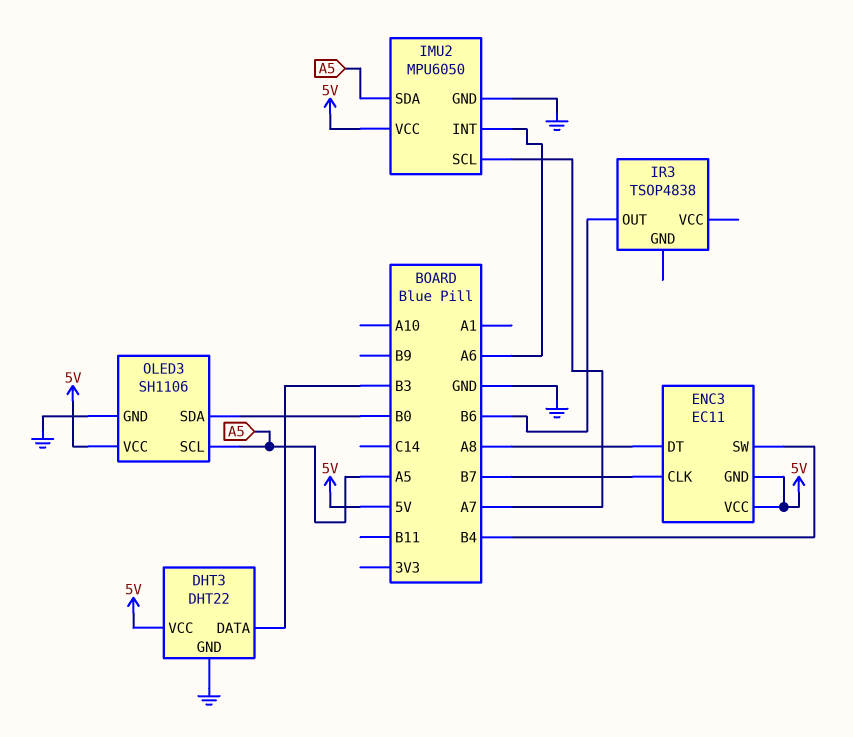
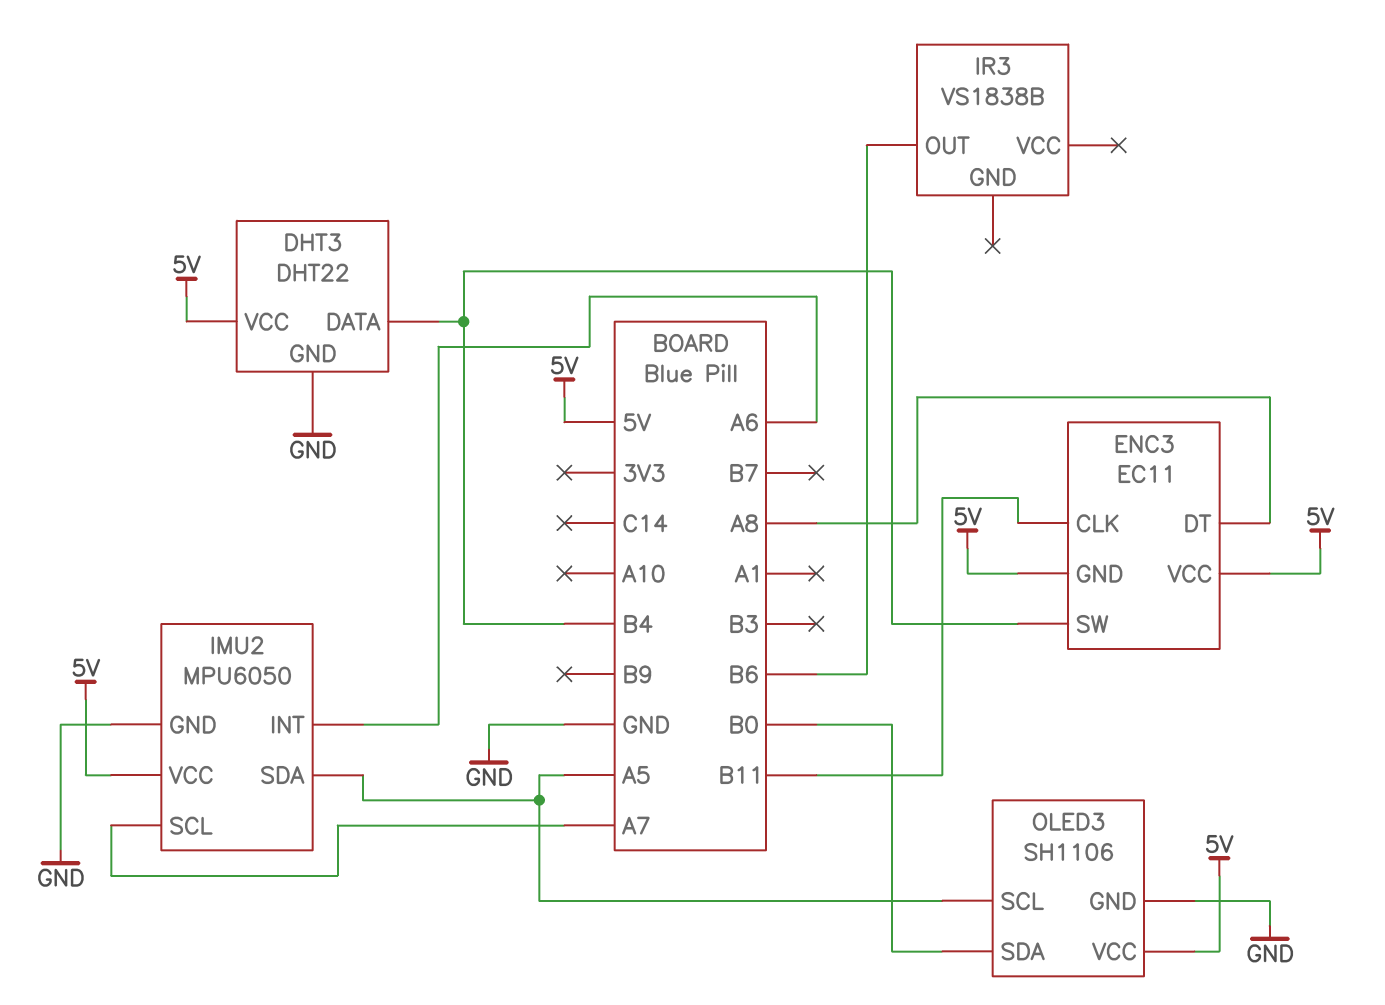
DHT3 pin DATA: B3 -> B4
ENC3 pin CLK: B7 -> B11
IR3: TSOP4838 -> VS1838B

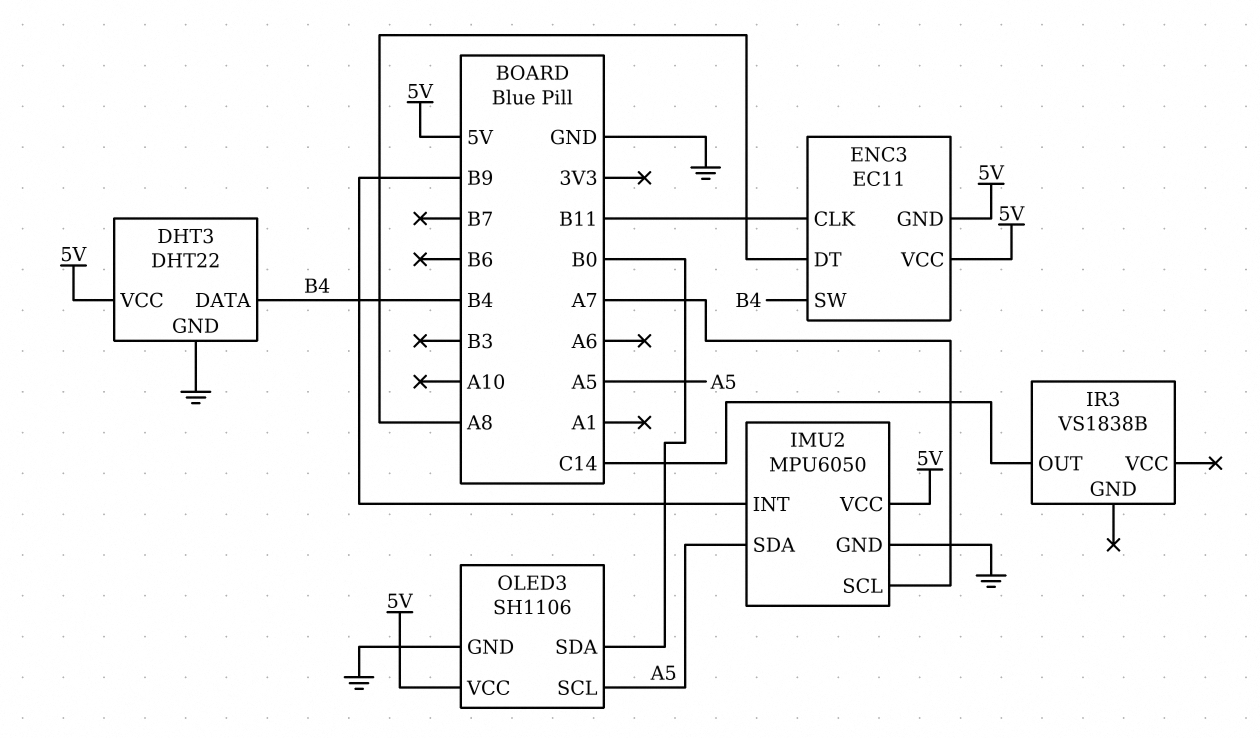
IMU2 pin INT: A6 -> B9
IR3 pin OUT: B6 -> C14

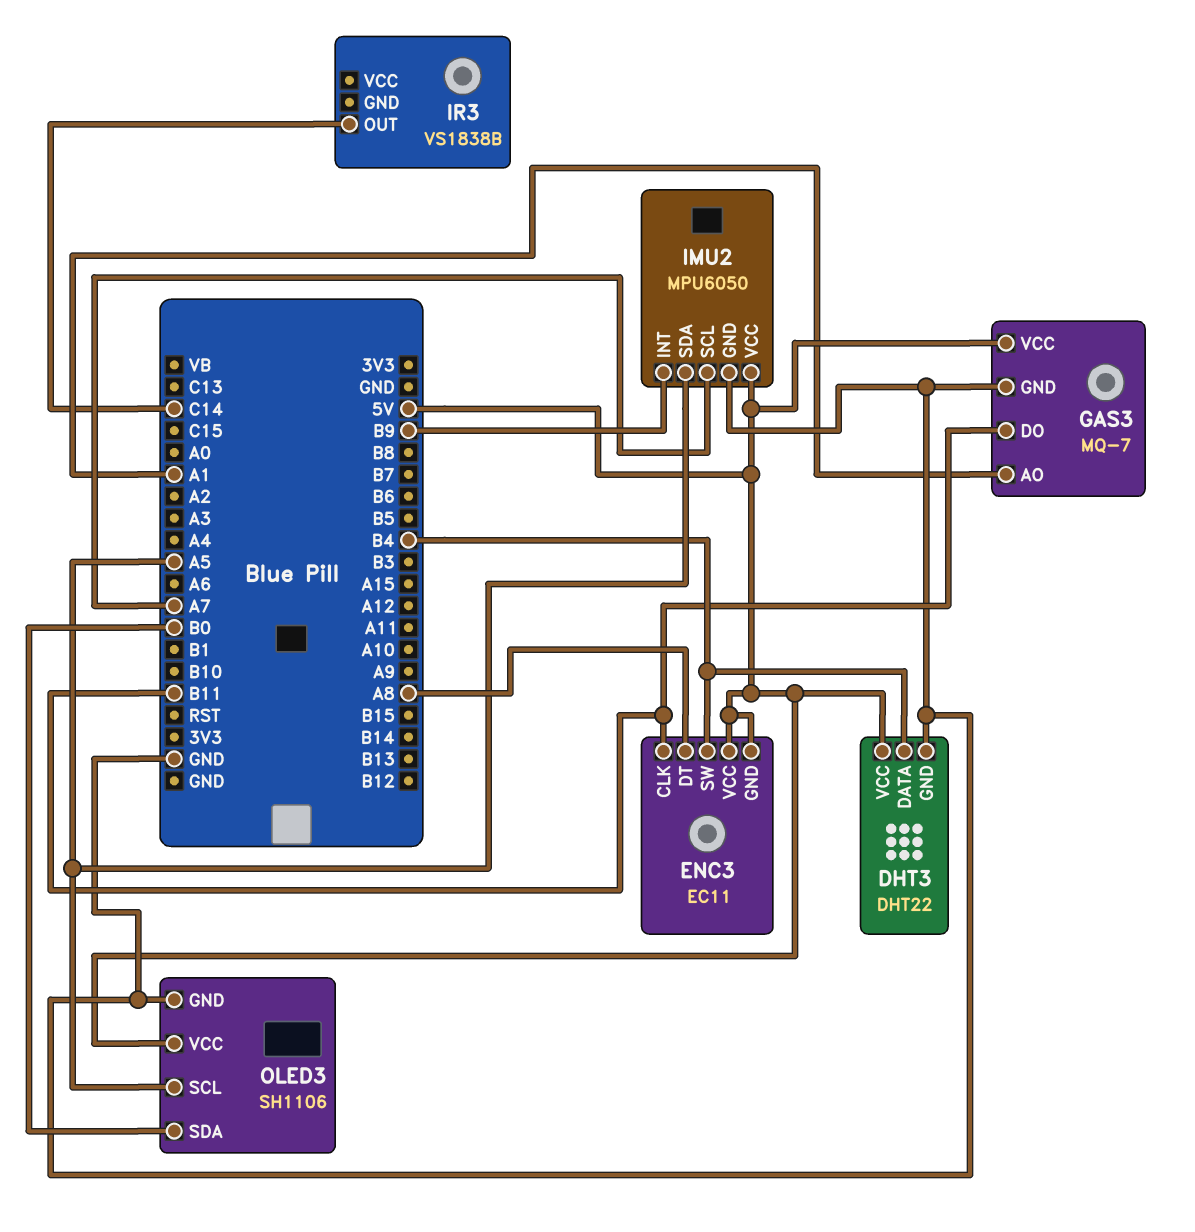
GAS3: none -> MQ-7
GAS3 pin AO: none -> A1
GAS3 pin DO: none -> B11
GAS3 pin GND: none -> GND
GAS3 pin VCC: none -> 5V

